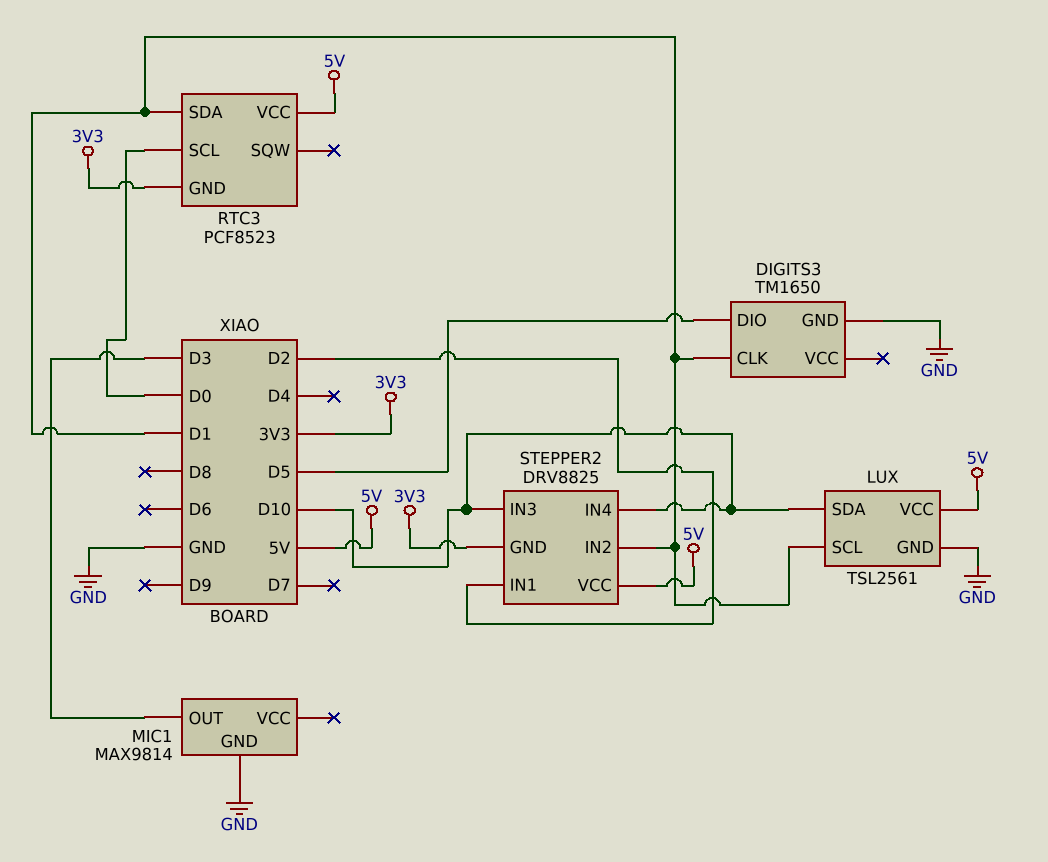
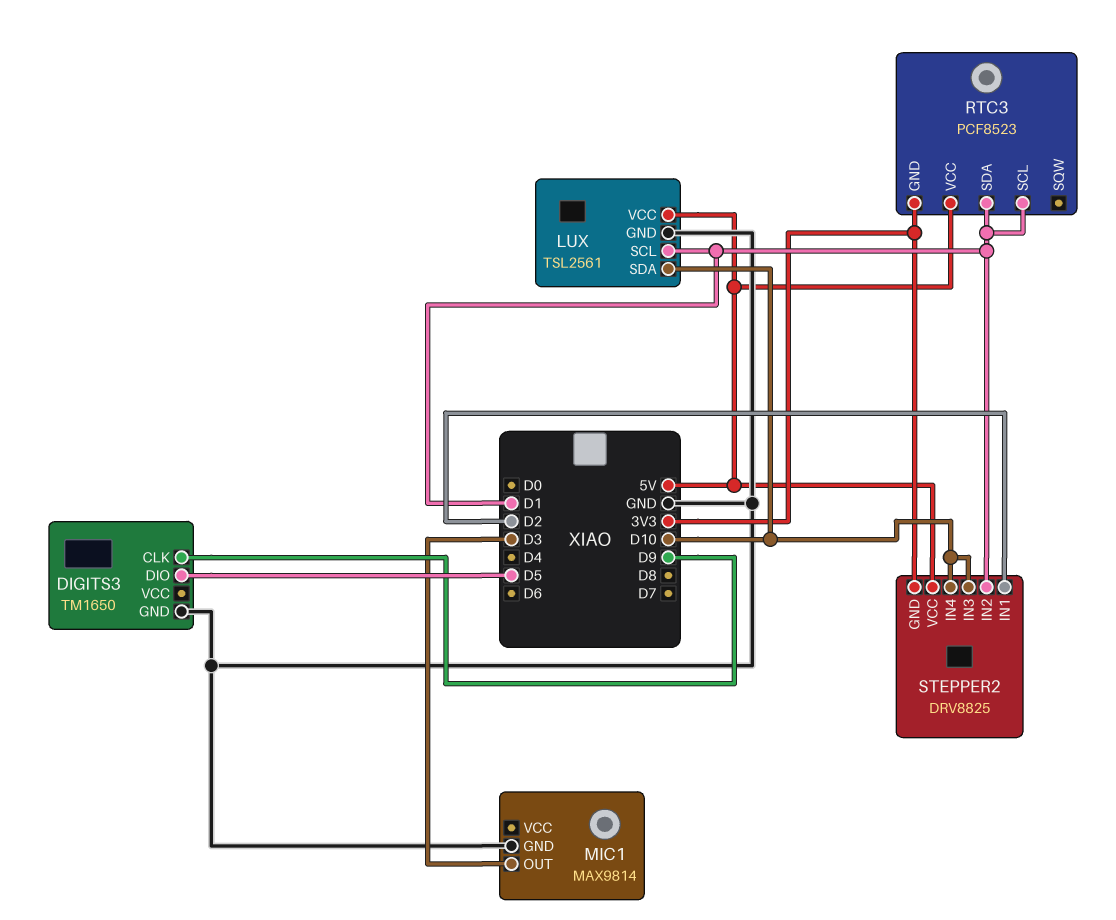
DIGITS3 pin CLK: D1 -> D9
RTC3 pin SCL: D0 -> D1

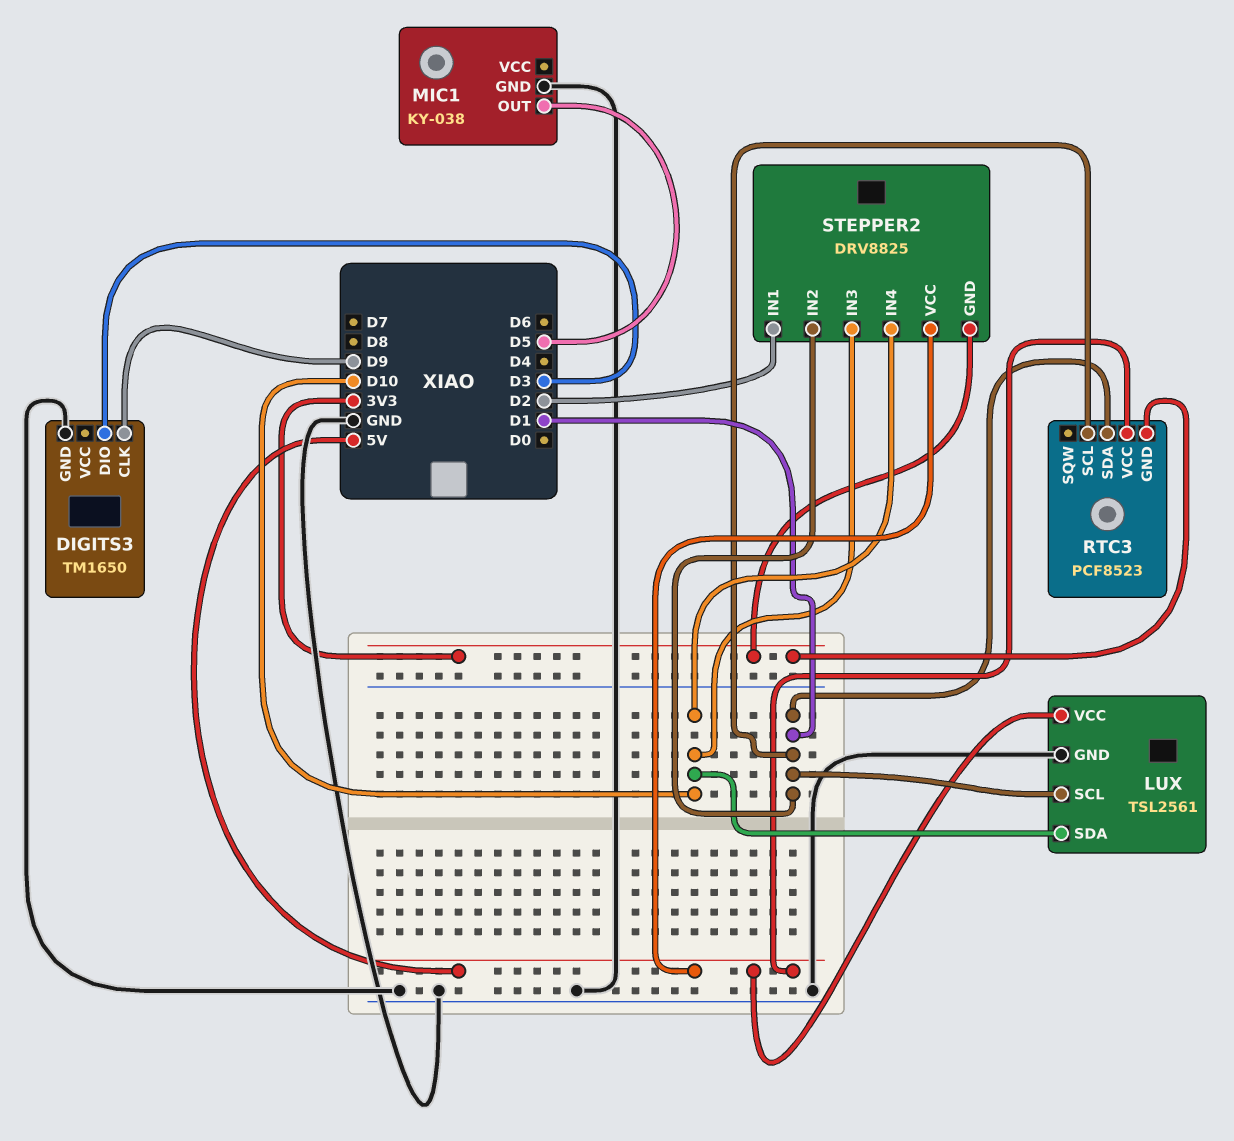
DIGITS3 pin DIO: D5 -> D3
MIC1: MAX9814 -> KY-038
MIC1 pin OUT: D3 -> D5

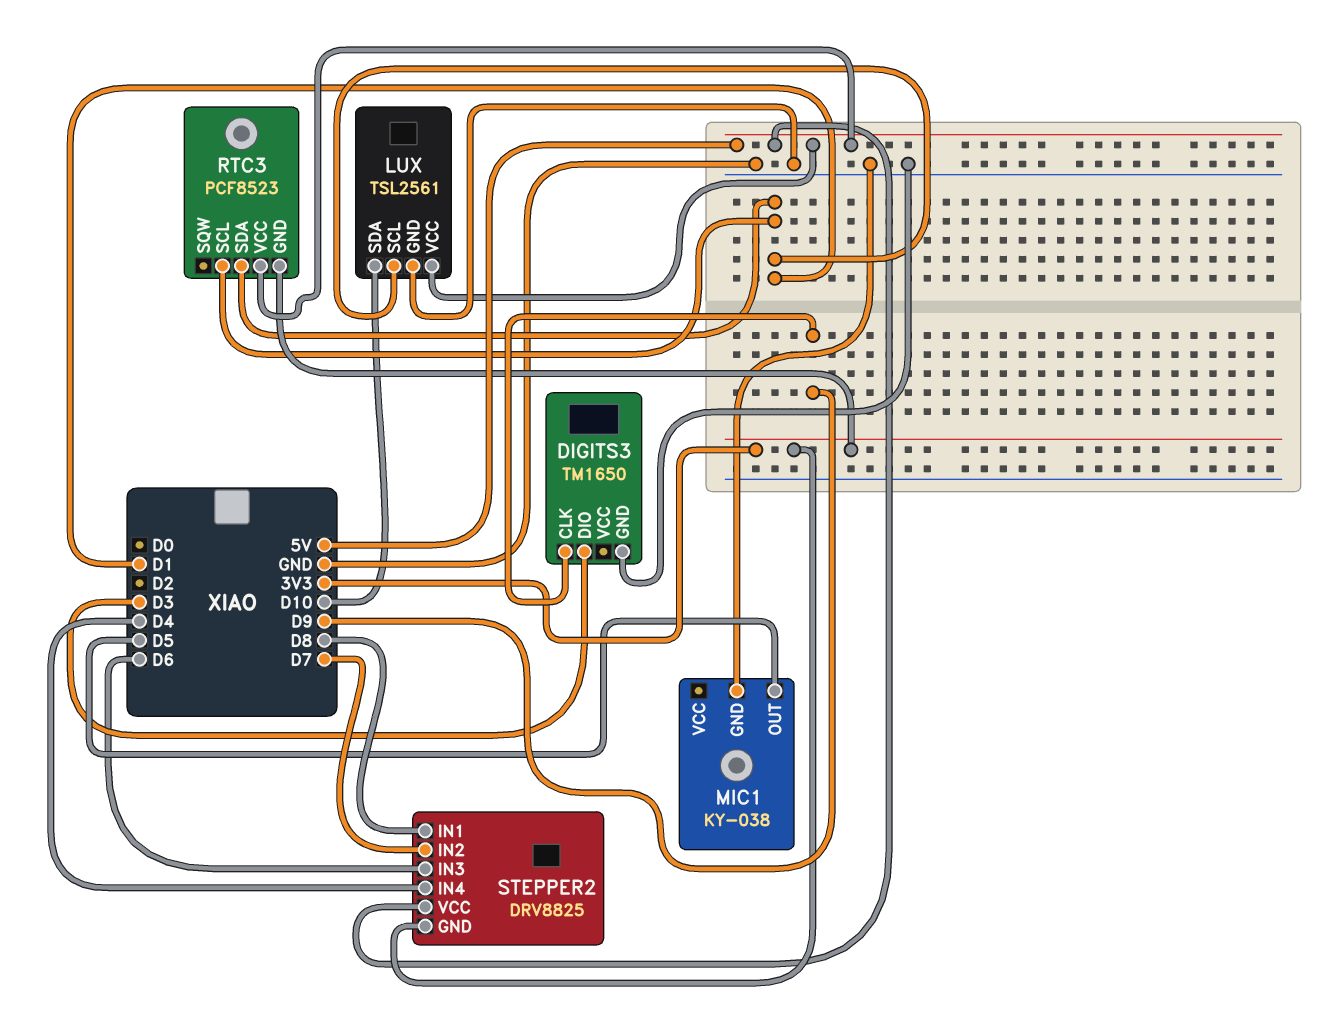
STEPPER2 pin IN1: D2 -> D8
STEPPER2 pin IN2: D1 -> D7
STEPPER2 pin IN3: D10 -> D6
STEPPER2 pin IN4: D10 -> D4

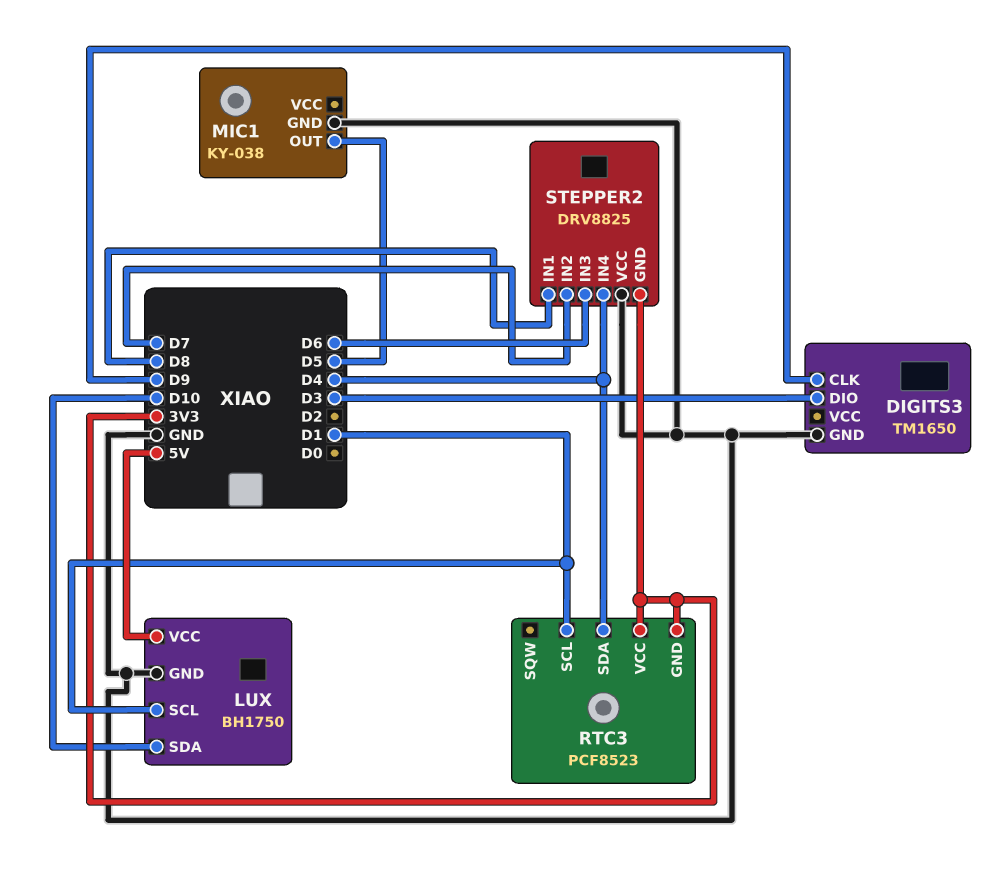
LUX: TSL2561 -> BH1750
RTC3 pin SDA: D1 -> D4
RTC3 pin VCC: 5V -> 3V3
STEPPER2 pin VCC: 5V -> GND

